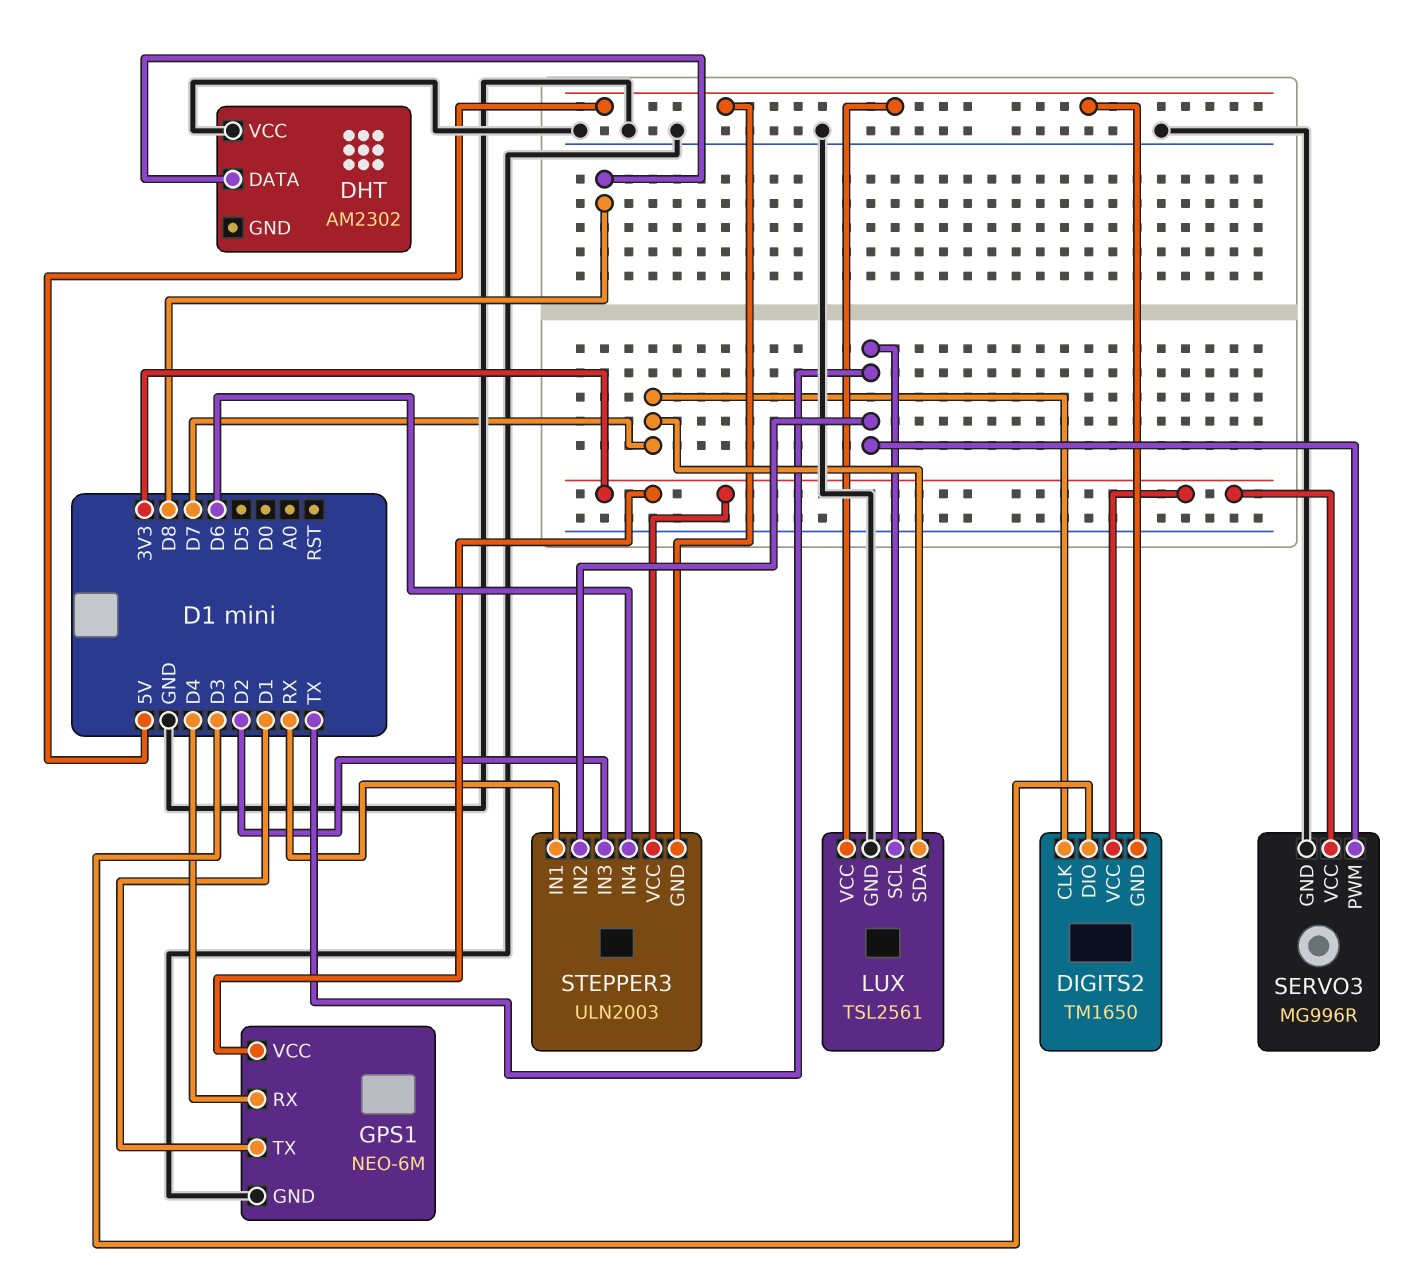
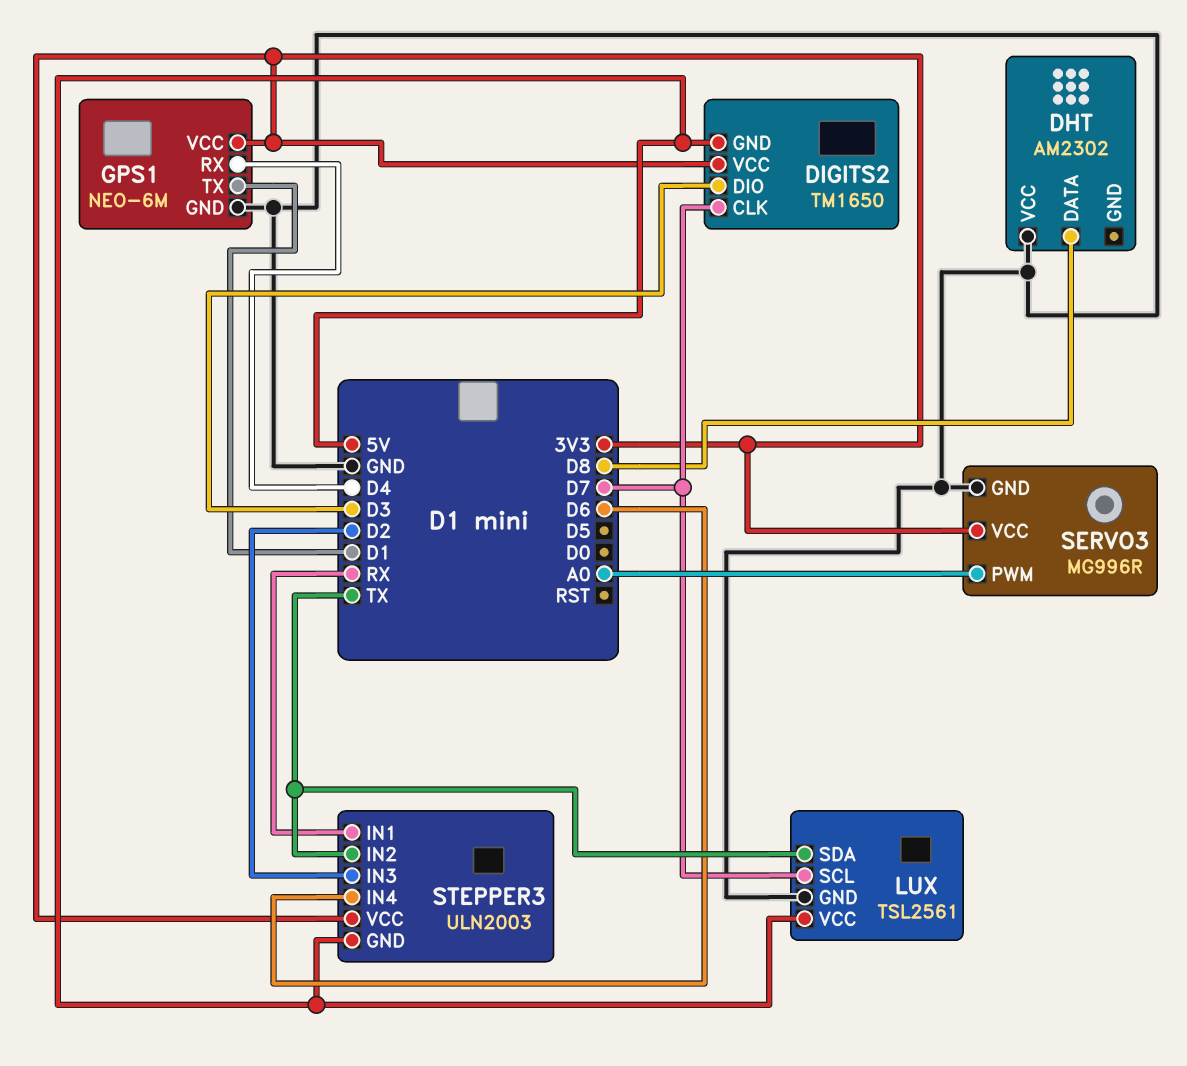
LUX pin SCL: TX -> D7
LUX pin SDA: D7 -> TX
SERVO3 pin PWM: TX -> A0

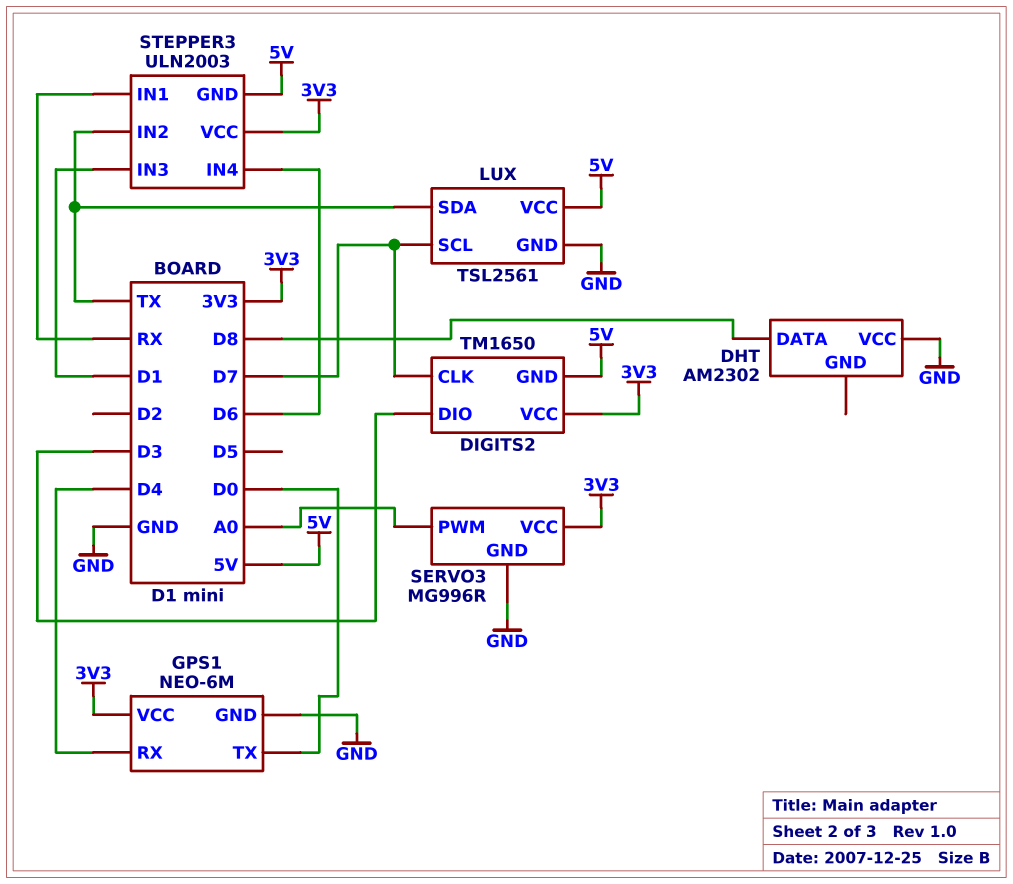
GPS1 pin TX: D1 -> D0
STEPPER3 pin IN3: D2 -> D1

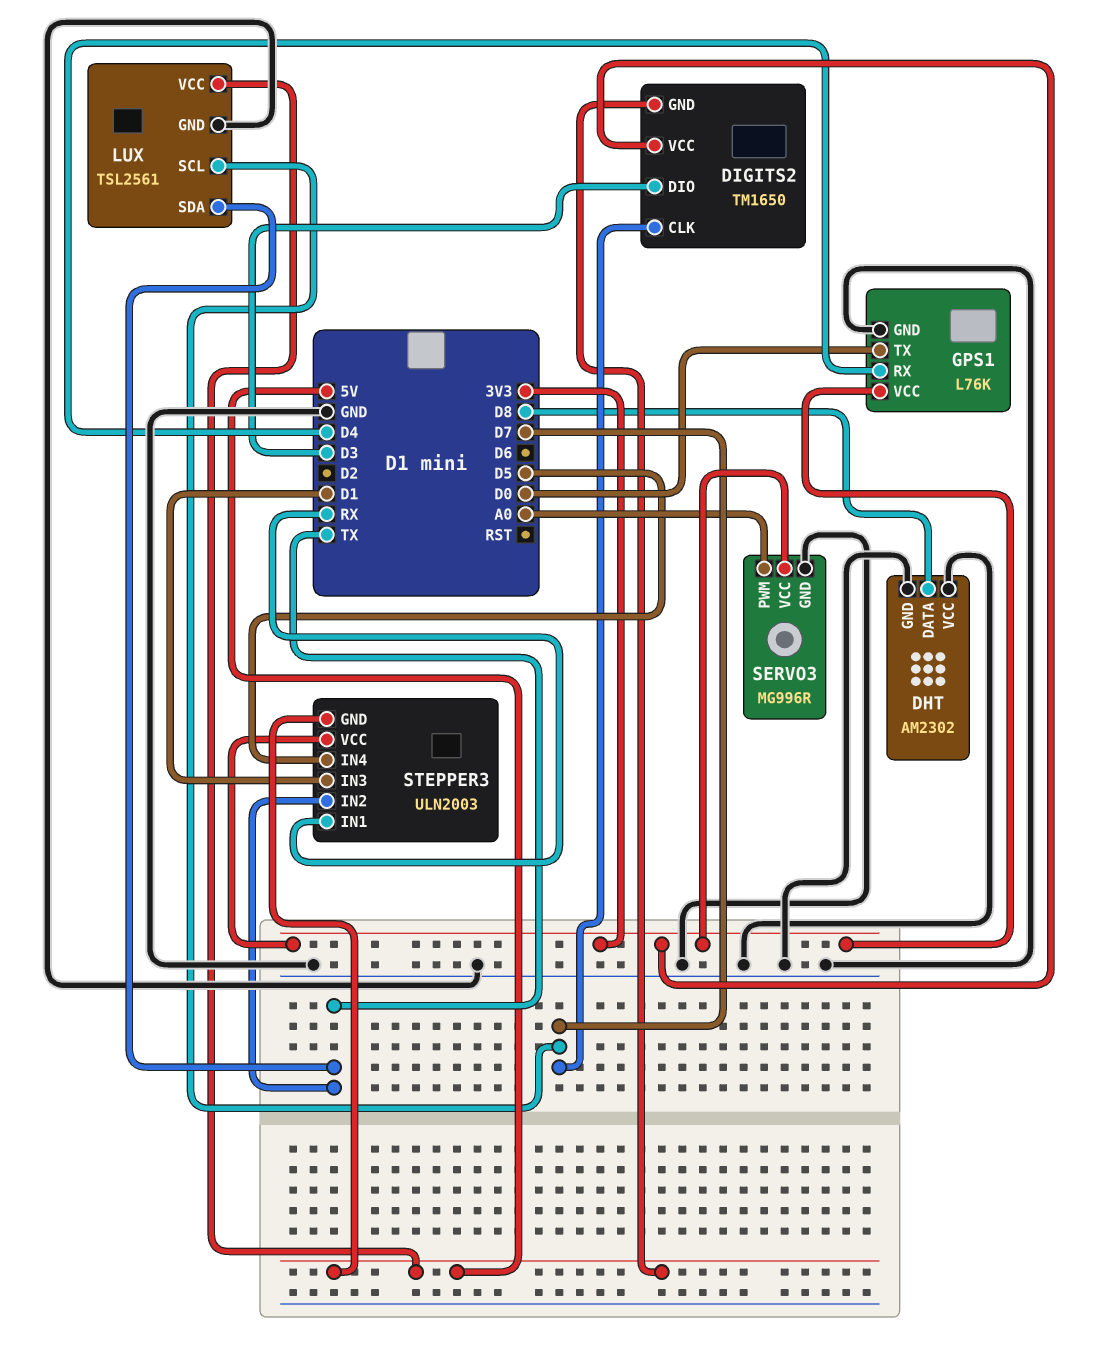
DHT pin GND: none -> GND
GPS1: NEO-6M -> L76K
STEPPER3 pin IN4: D6 -> D5

